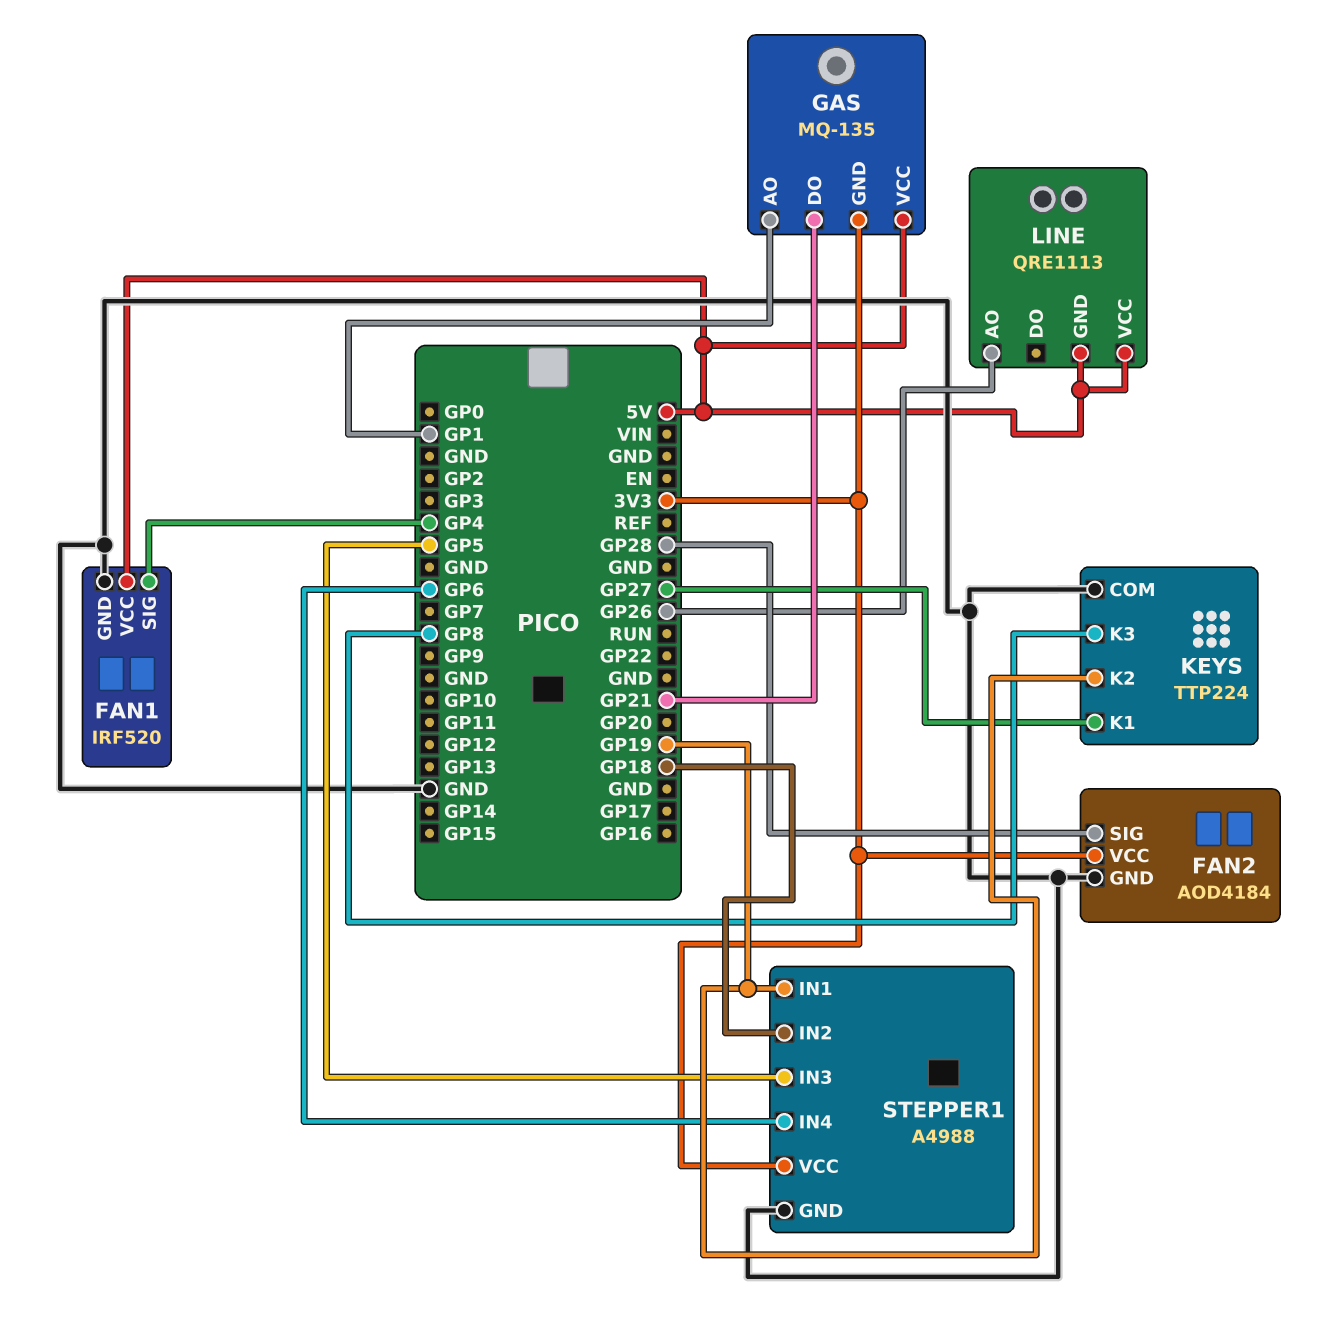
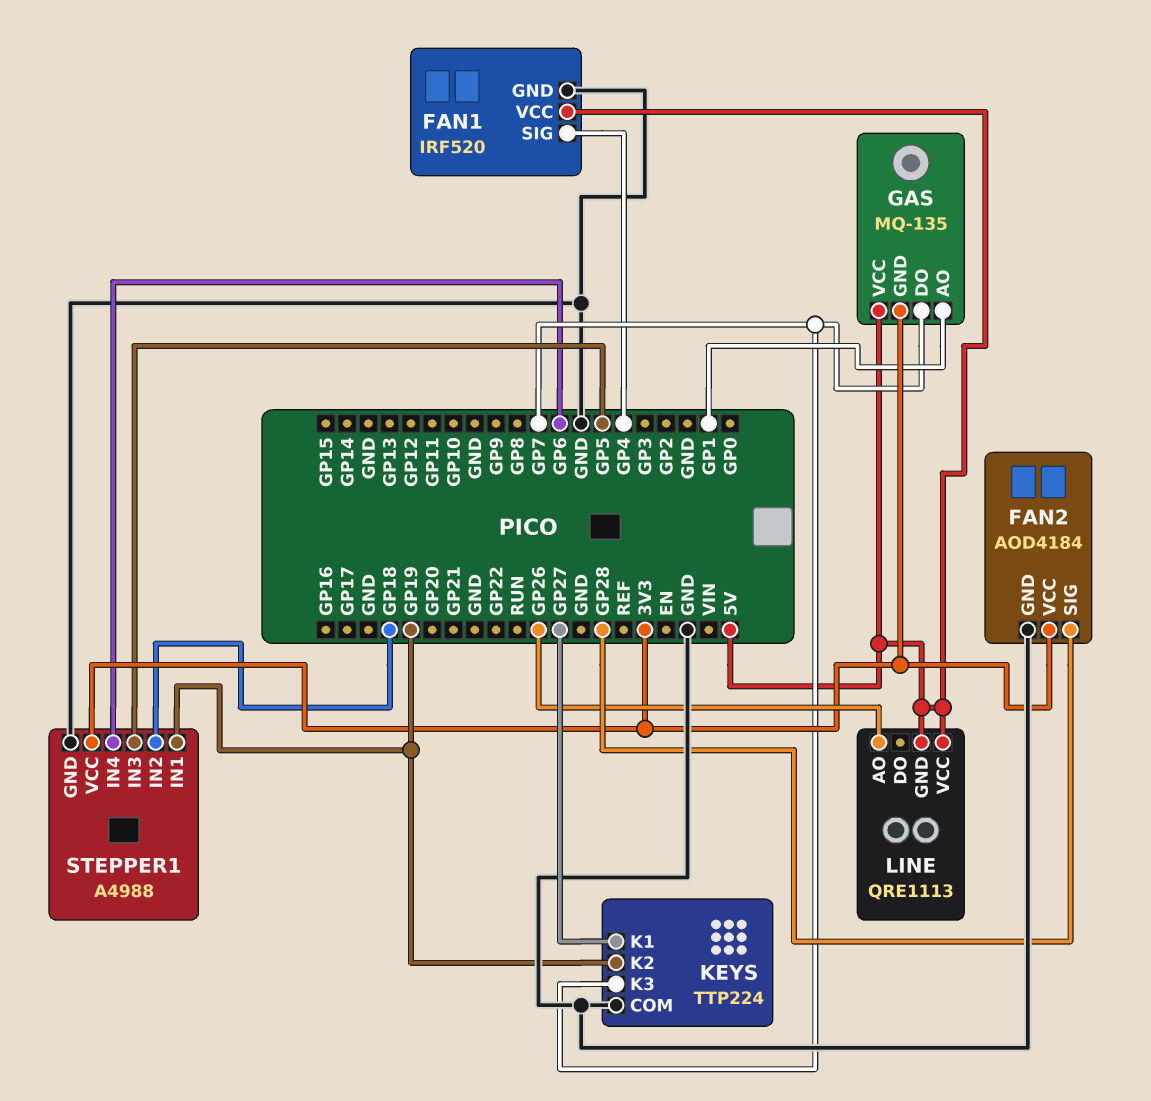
GAS pin DO: GP21 -> GP7
KEYS pin K3: GP8 -> GP7

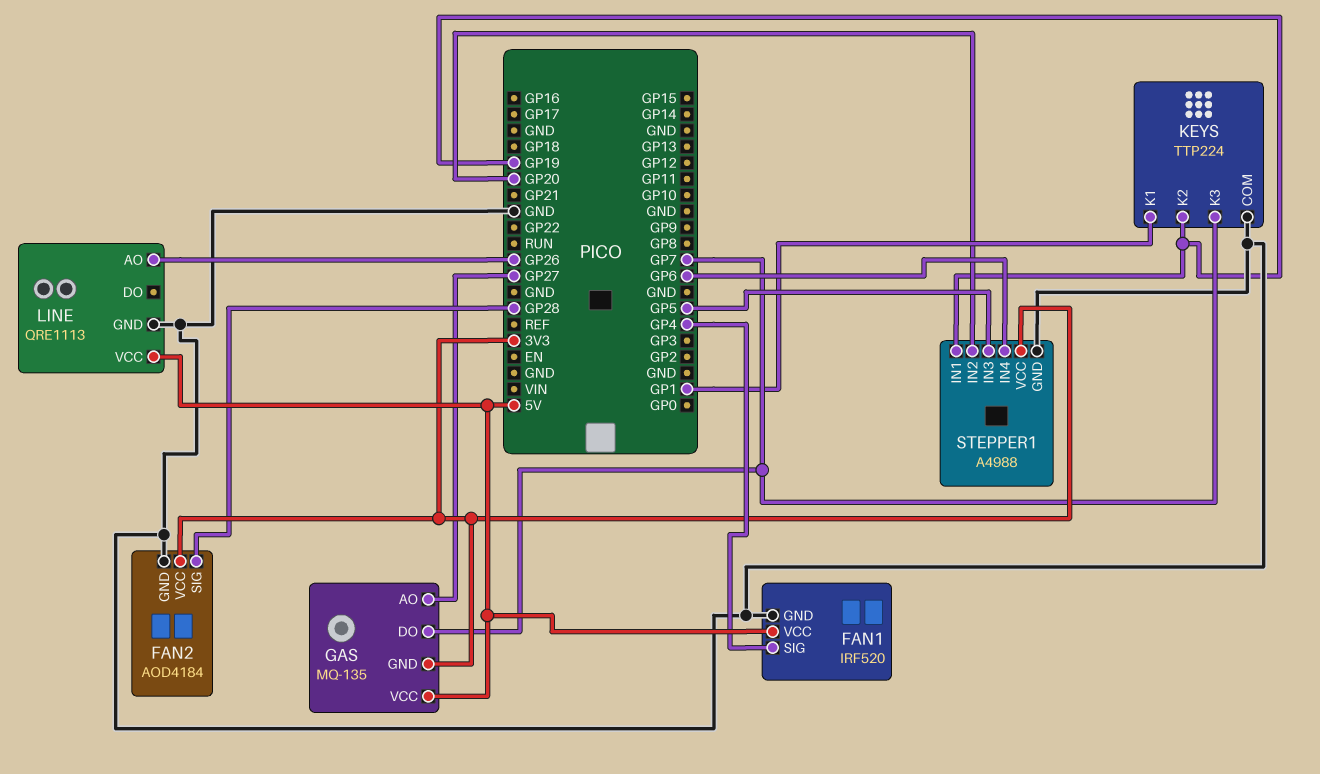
GAS pin AO: GP1 -> GP27
KEYS pin K1: GP27 -> GP1
LINE pin GND: 5V -> GND
STEPPER1 pin IN2: GP18 -> GP20

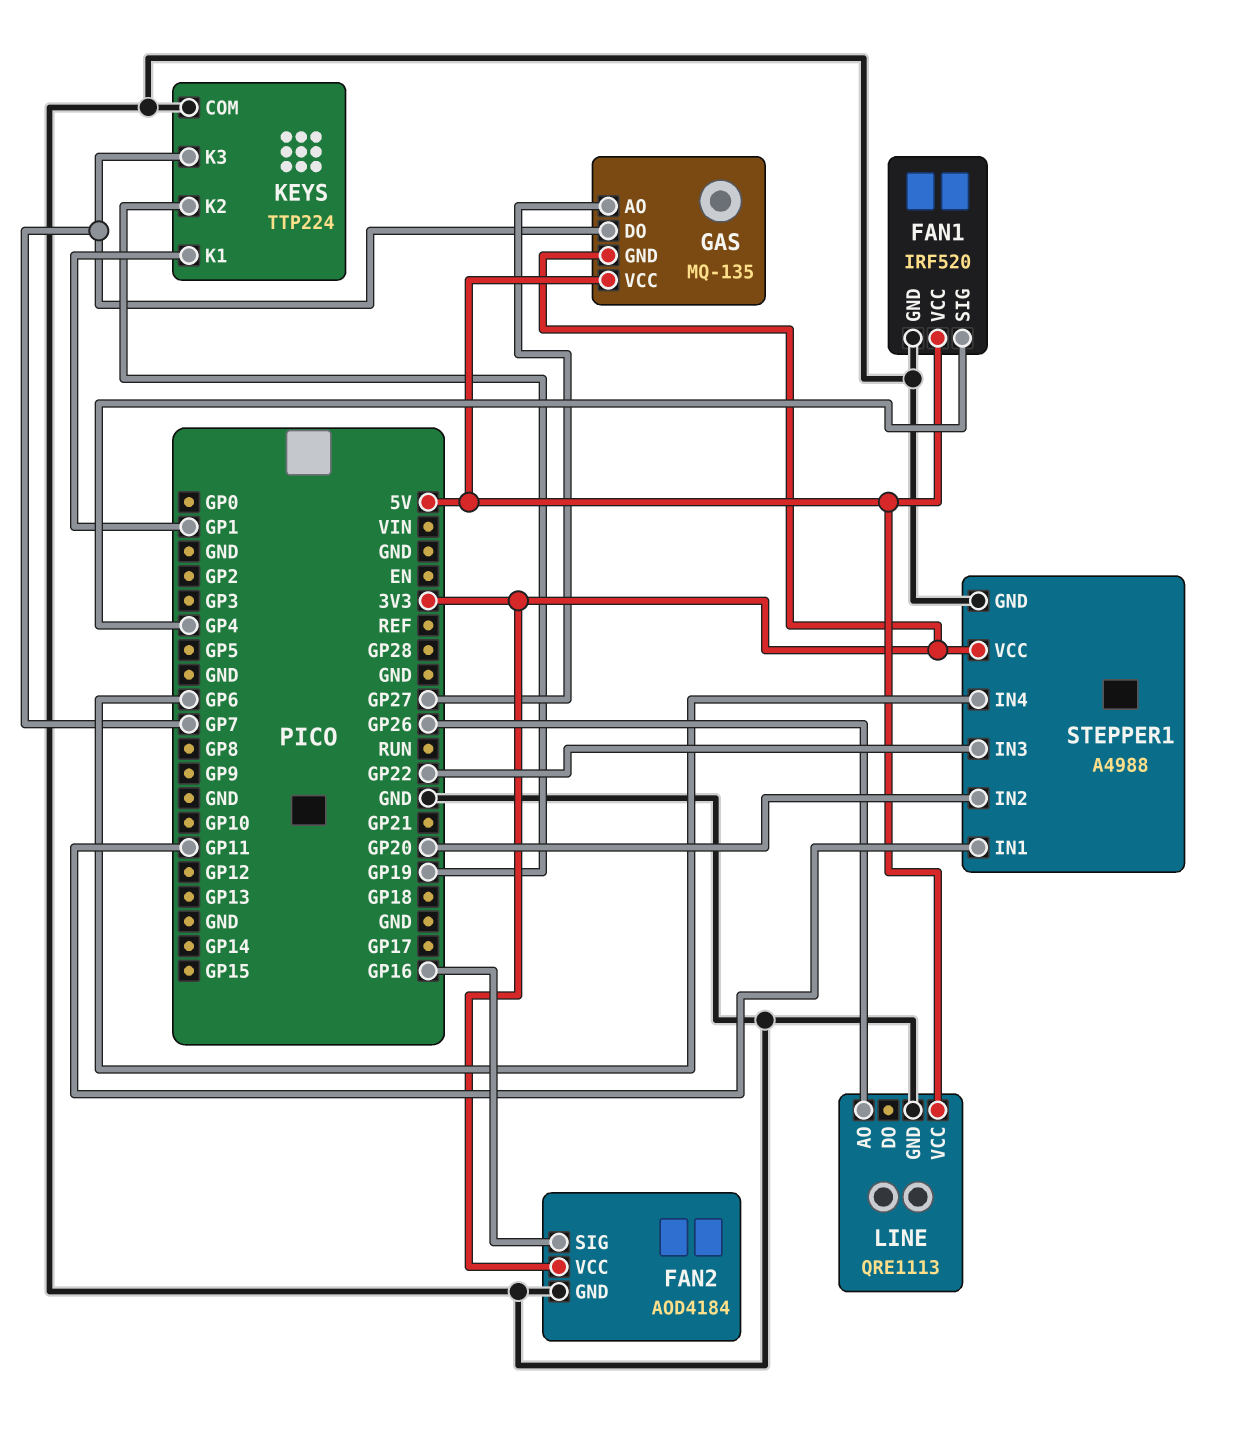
FAN2 pin SIG: GP28 -> GP16
STEPPER1 pin IN1: GP19 -> GP11
STEPPER1 pin IN3: GP5 -> GP22

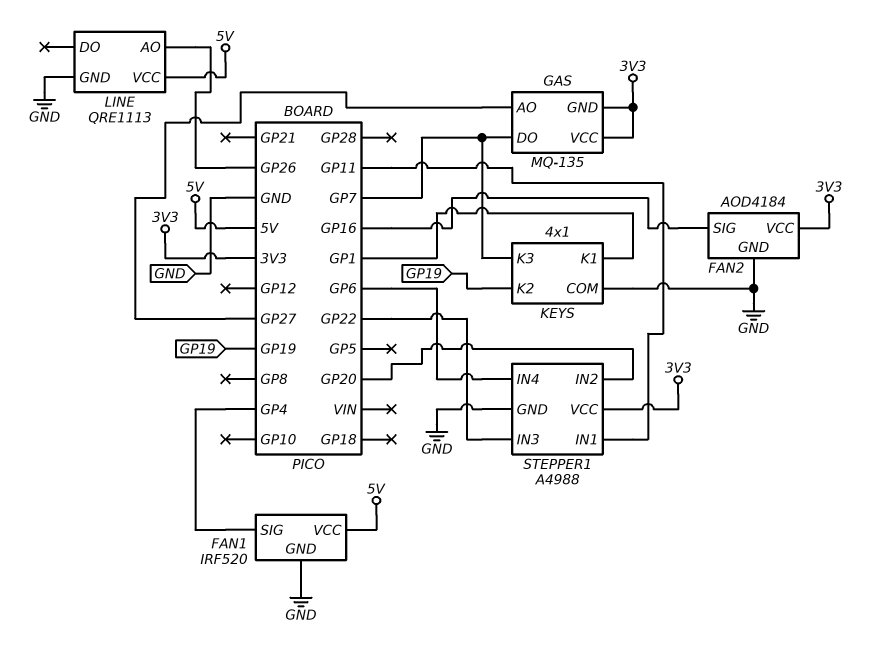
GAS pin VCC: 5V -> 3V3
KEYS: TTP224 -> 4x1

